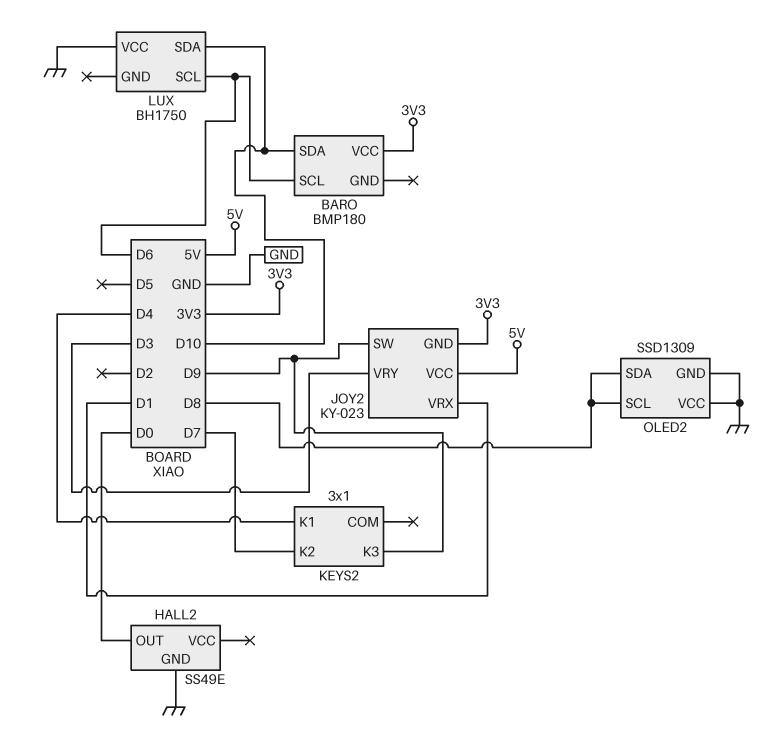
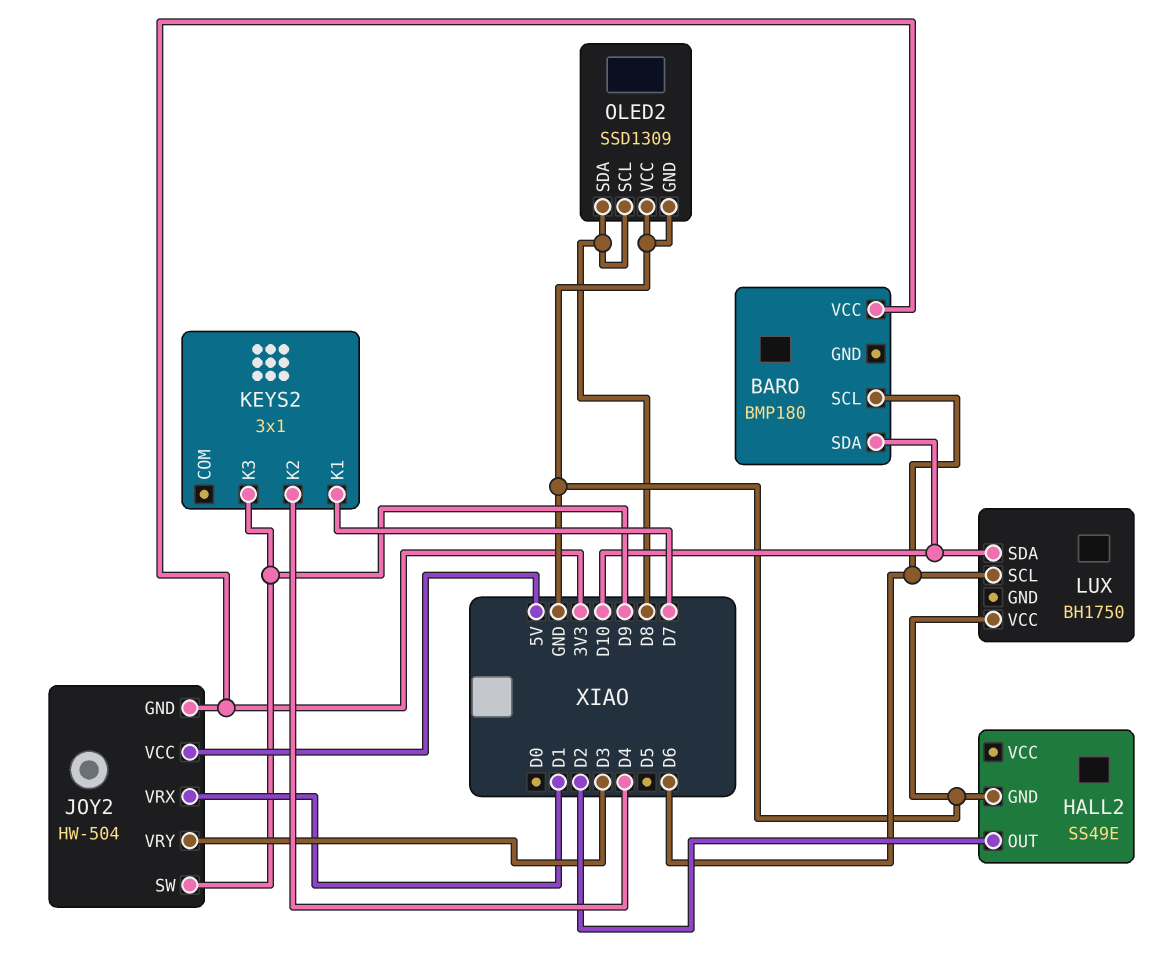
HALL2 pin OUT: D0 -> D2
JOY2: KY-023 -> HW-504
KEYS2 pin K1: D4 -> D7
KEYS2 pin K2: D7 -> D4

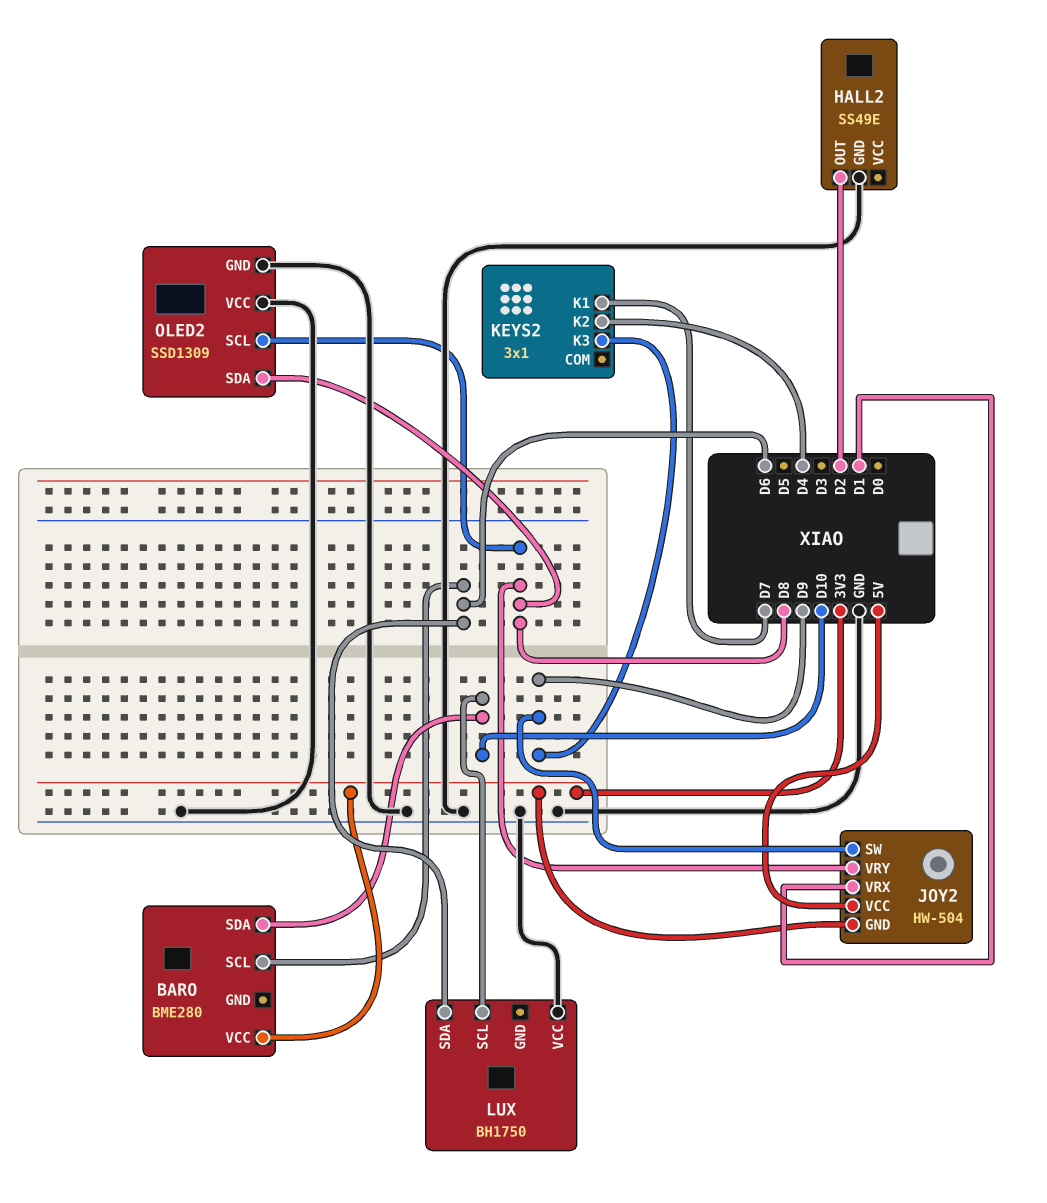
BARO: BMP180 -> BME280
JOY2 pin VRY: D3 -> D8
LUX pin SCL: D6 -> D10
LUX pin SDA: D10 -> D6

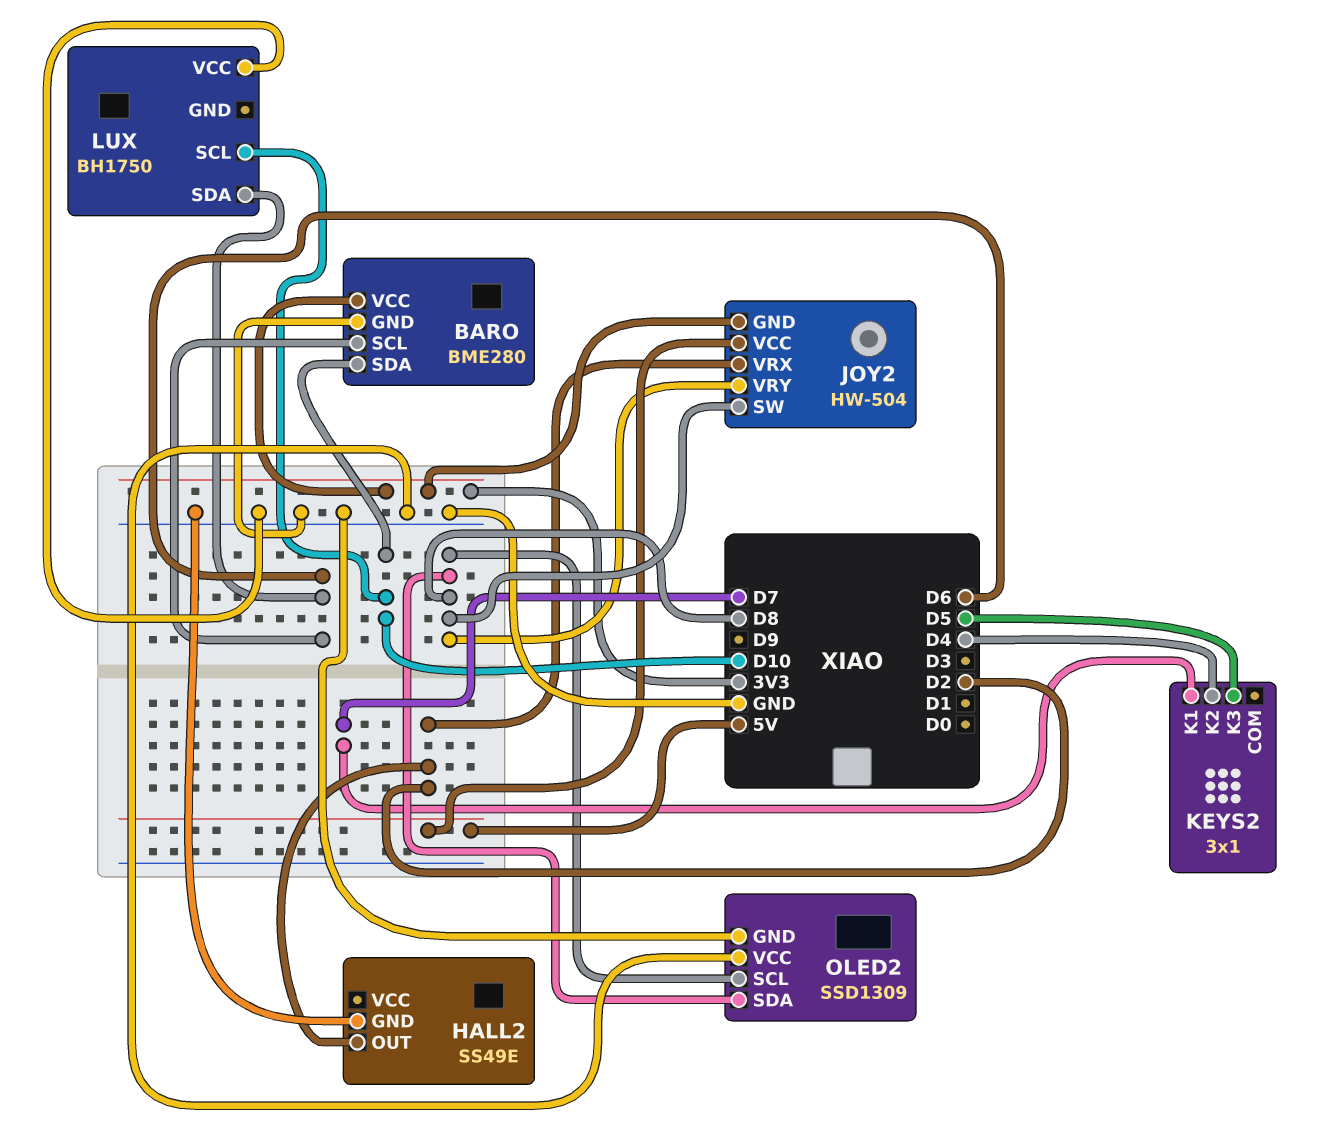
BARO pin GND: none -> GND
JOY2 pin SW: D9 -> D8
JOY2 pin VRX: D1 -> D2
KEYS2 pin K3: D9 -> D5

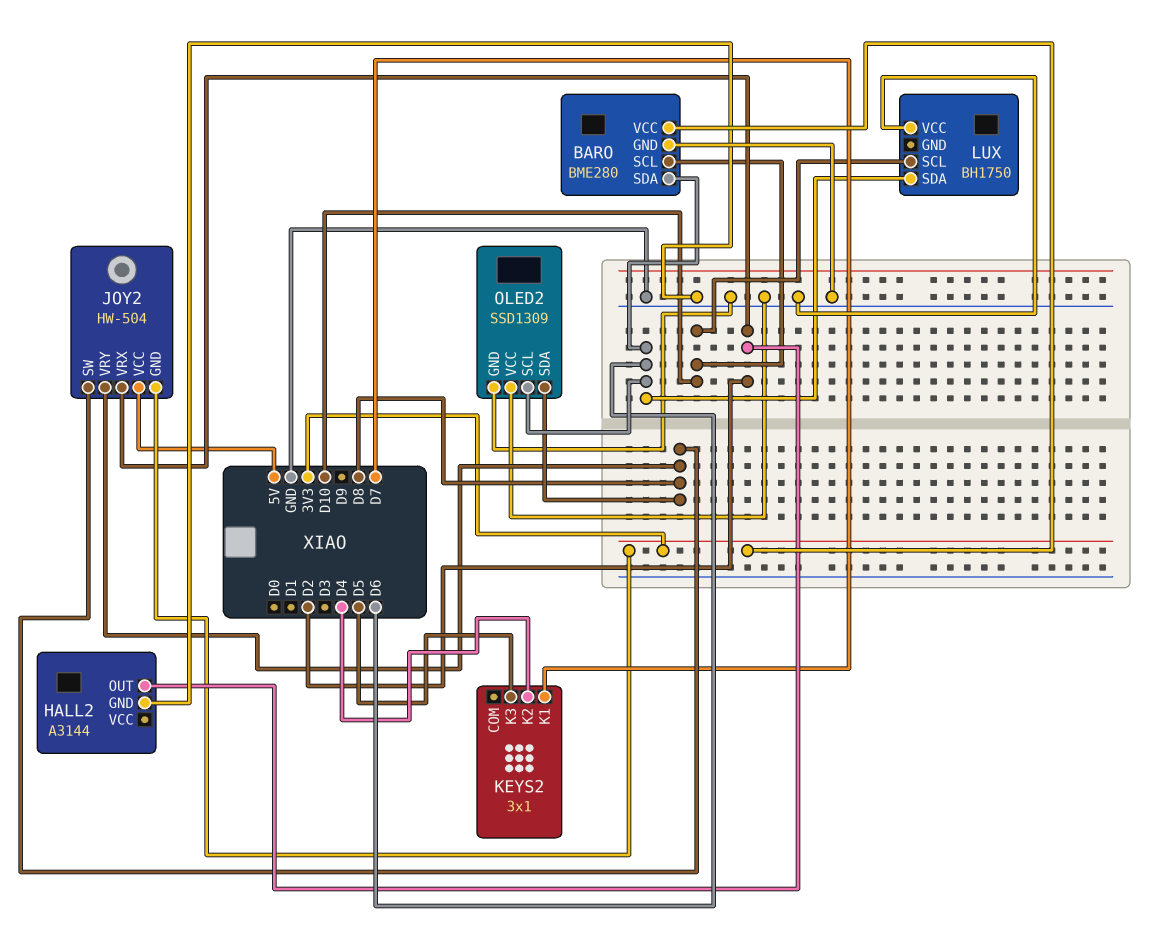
BARO pin SCL: D6 -> D10
BARO pin SDA: D10 -> D6
HALL2: SS49E -> A3144
OLED2 pin SCL: D8 -> D6

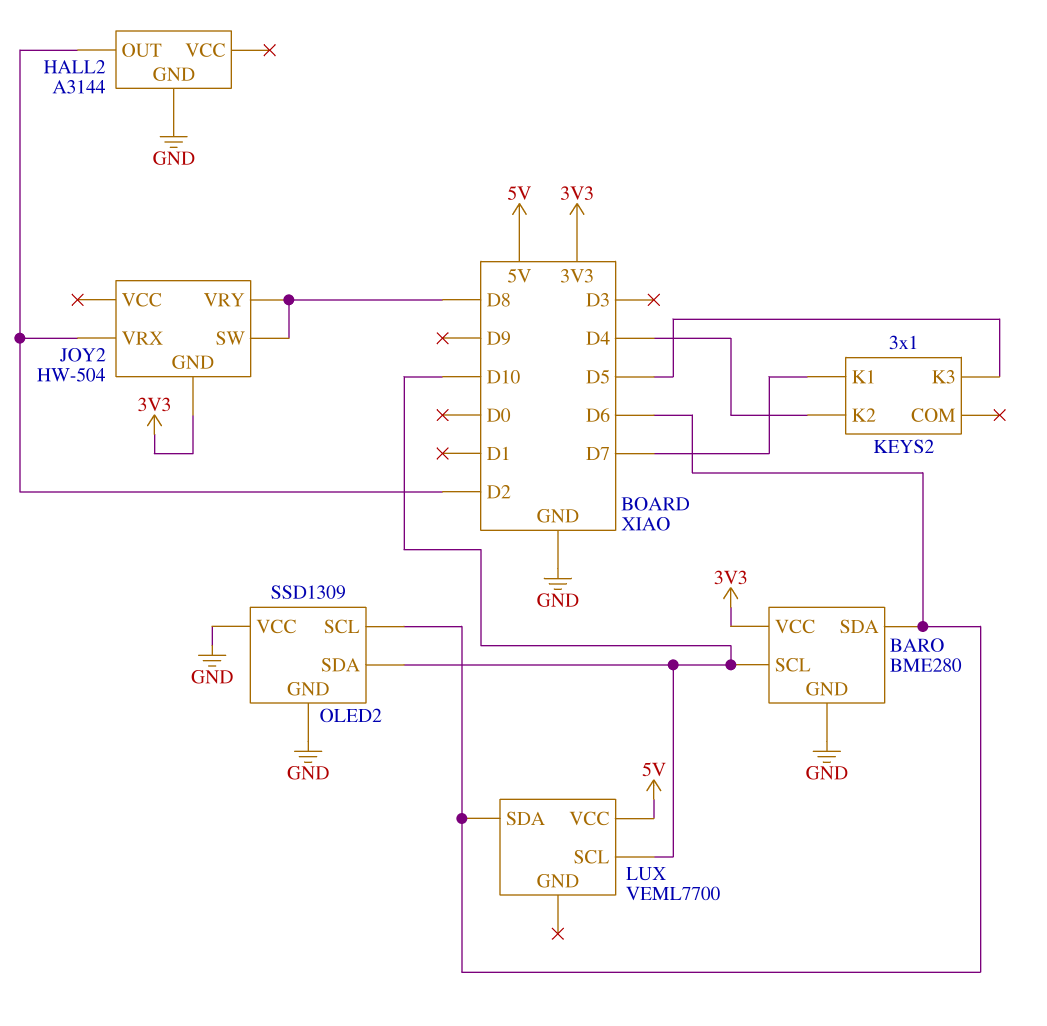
JOY2 pin VCC: 5V -> none
LUX: BH1750 -> VEML7700
LUX pin VCC: GND -> 5V
OLED2 pin SDA: D8 -> D10

